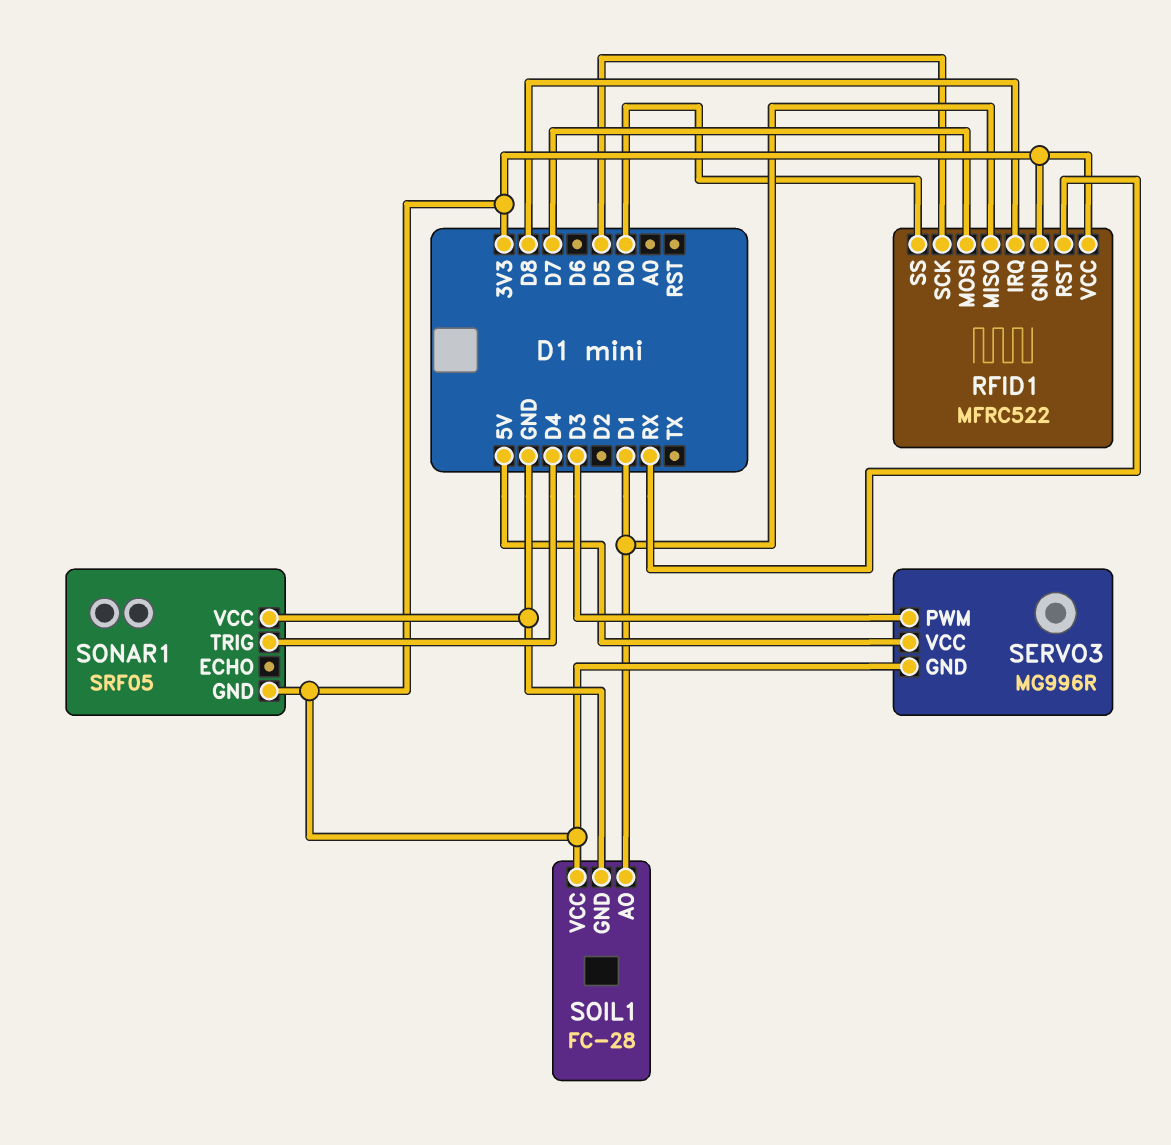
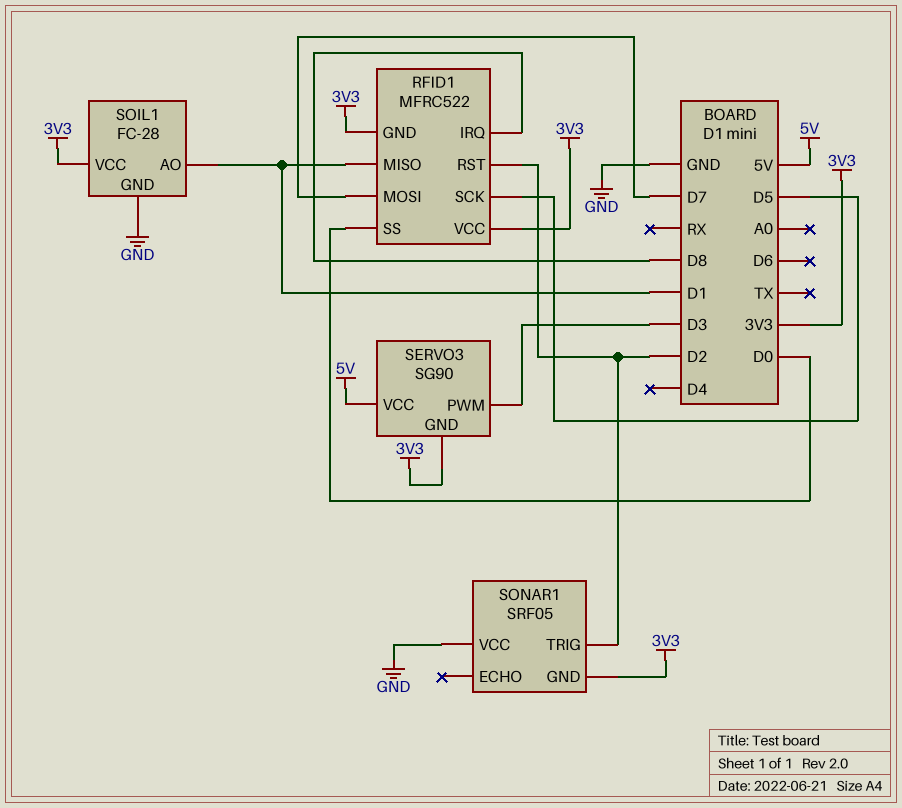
RFID1 pin RST: RX -> D2
SERVO3: MG996R -> SG90
SONAR1 pin TRIG: D4 -> D2

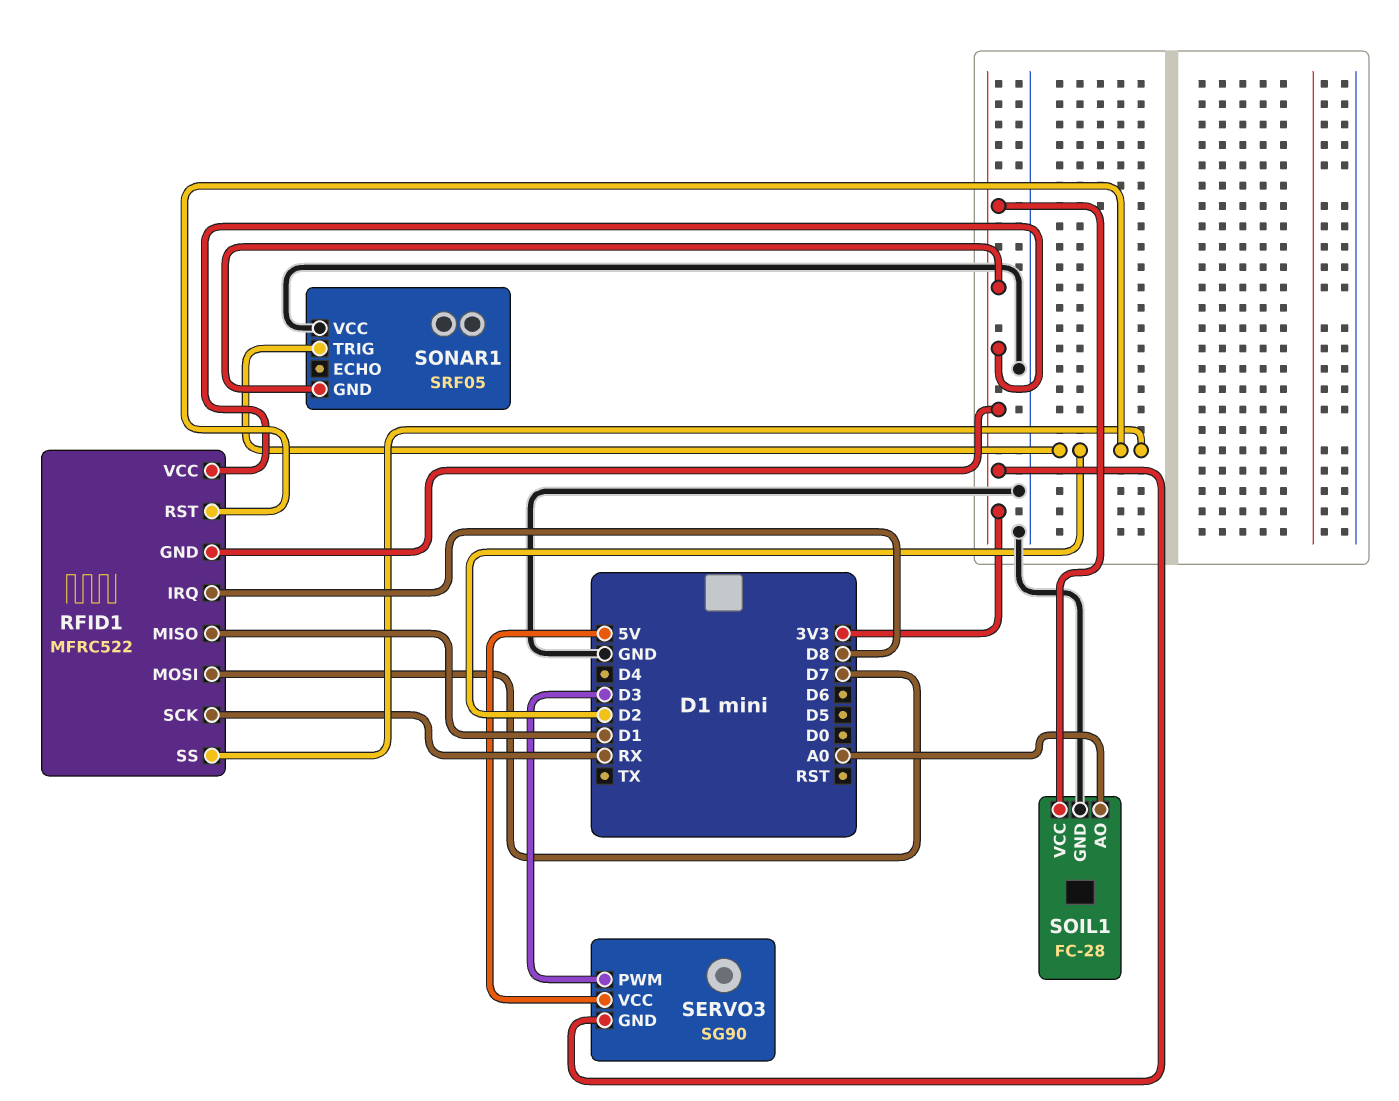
RFID1 pin SCK: D5 -> RX
RFID1 pin SS: D0 -> D2
SOIL1 pin AO: D1 -> A0

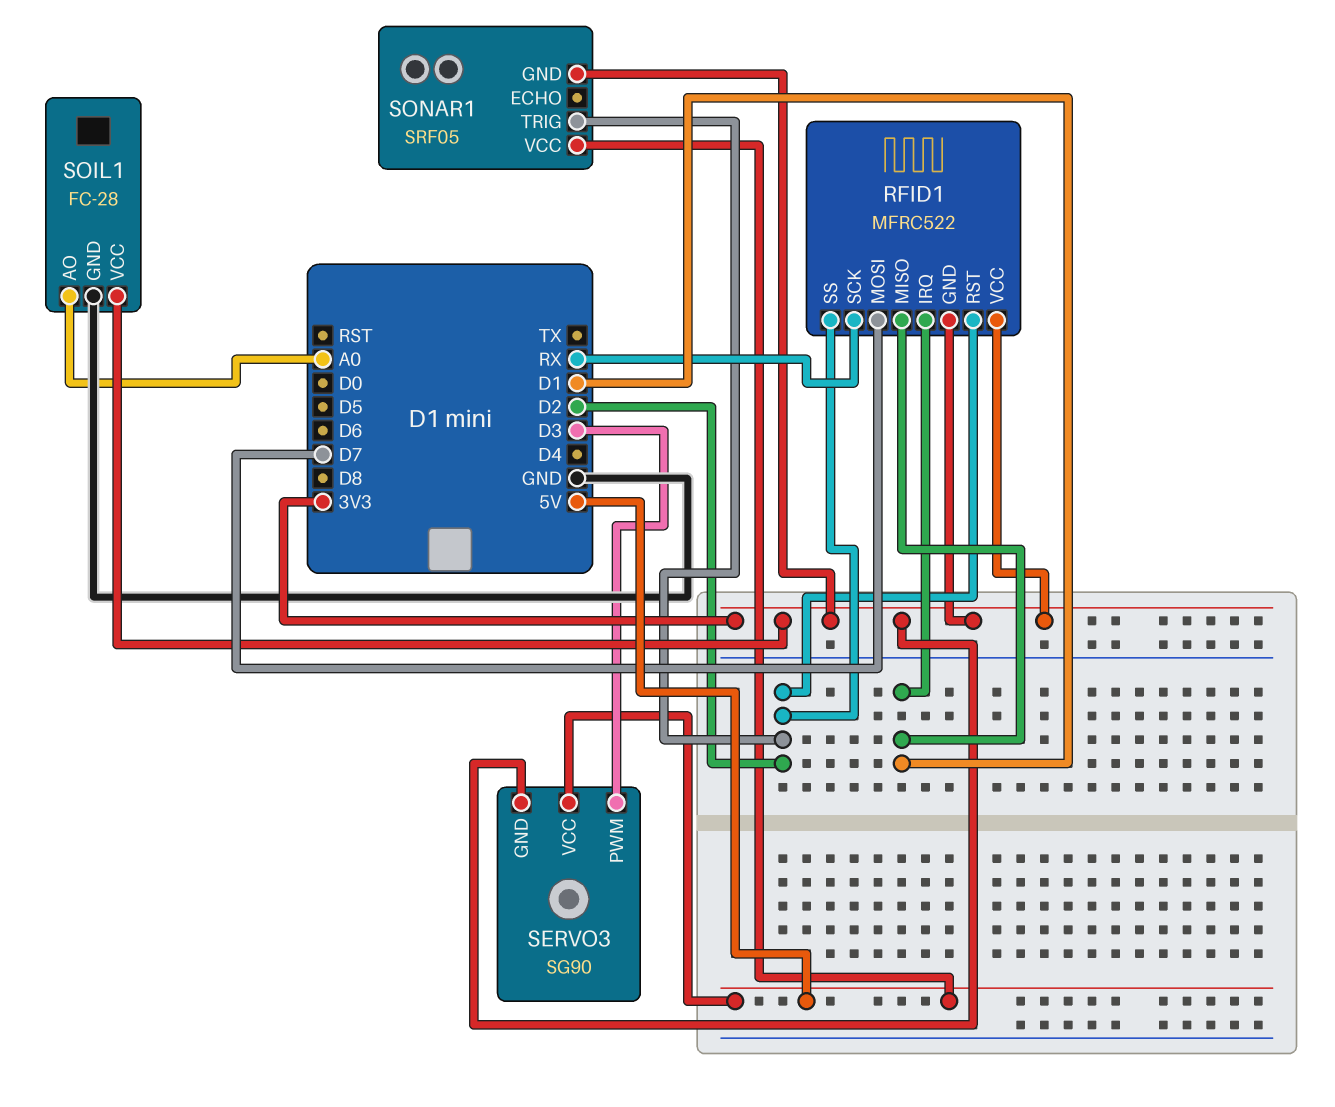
RFID1 pin IRQ: D8 -> D1
SONAR1 pin VCC: GND -> 5V

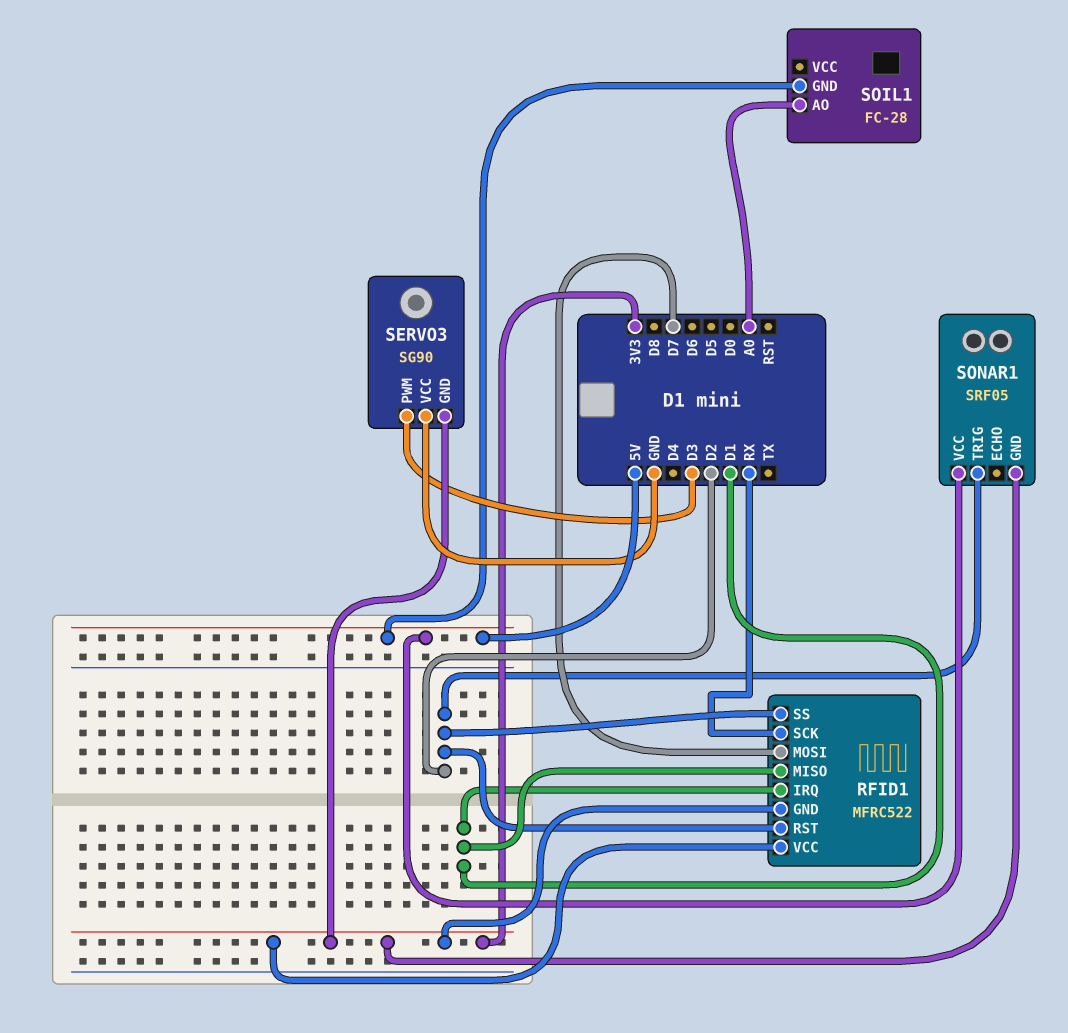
SERVO3 pin VCC: 5V -> GND
SOIL1 pin GND: GND -> 5V
SOIL1 pin VCC: 3V3 -> none

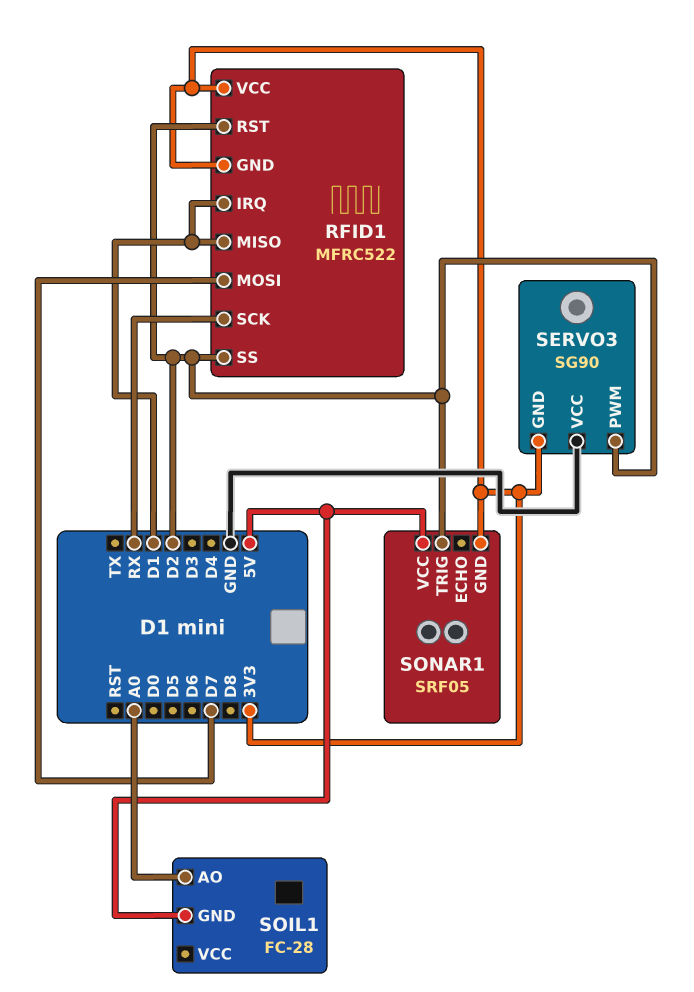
SERVO3 pin PWM: D3 -> D2

